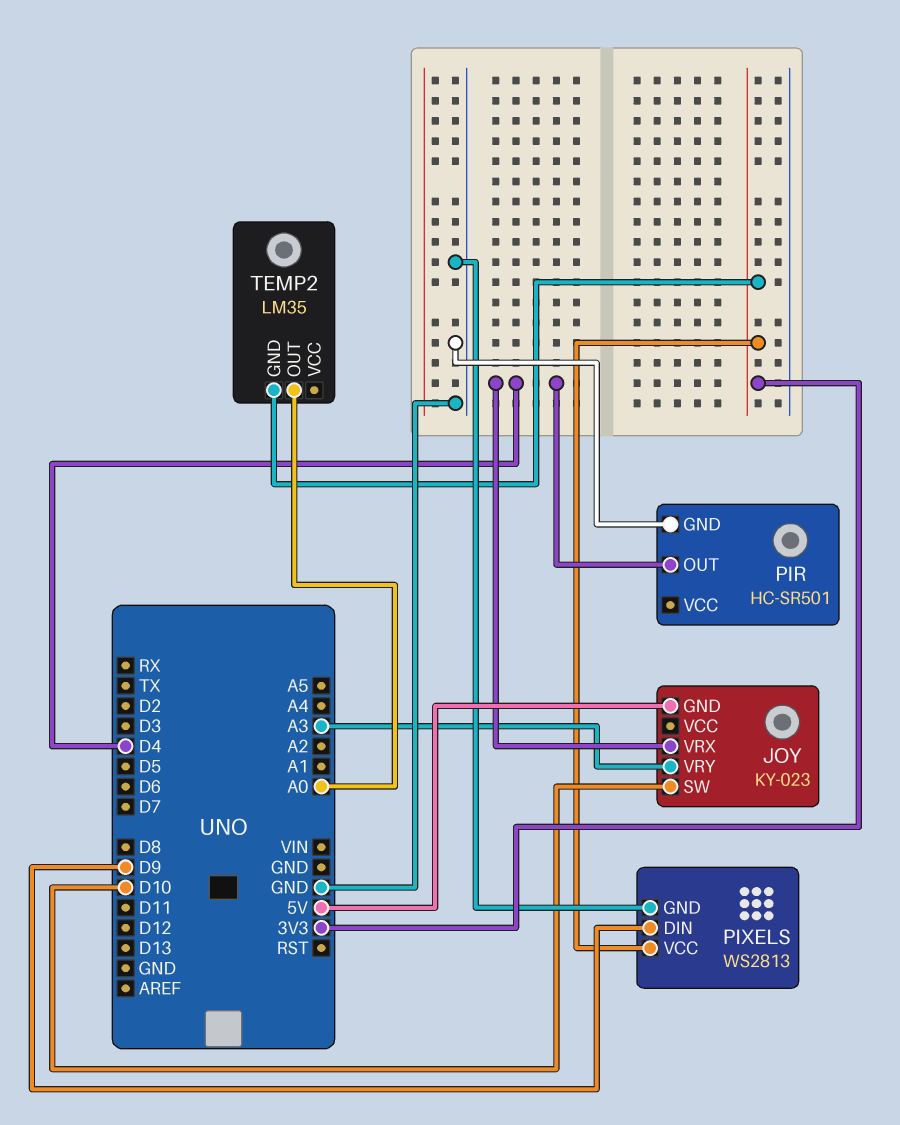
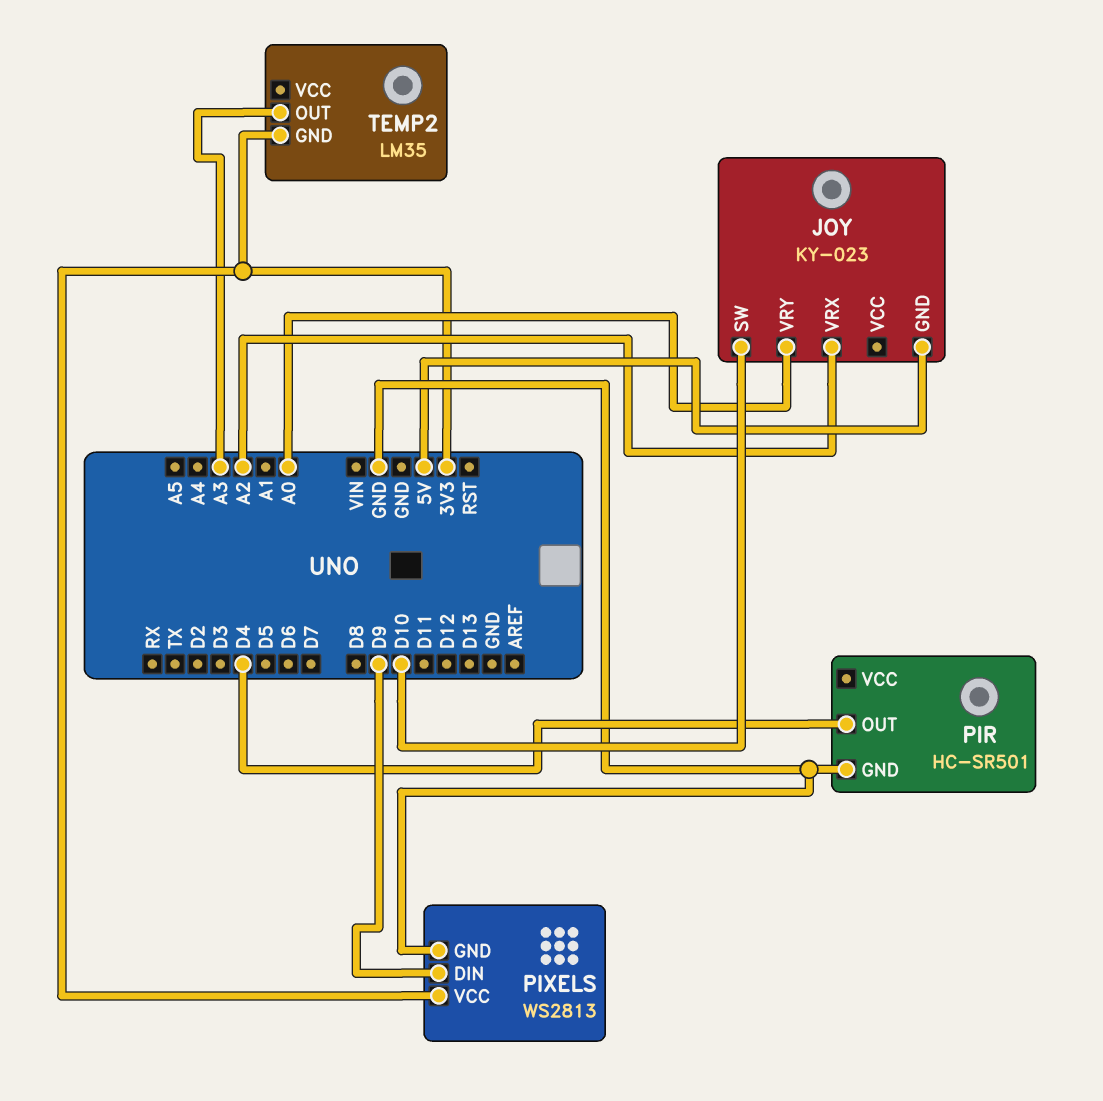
JOY pin VRX: D4 -> A2
JOY pin VRY: A3 -> A0
TEMP2 pin OUT: A0 -> A3

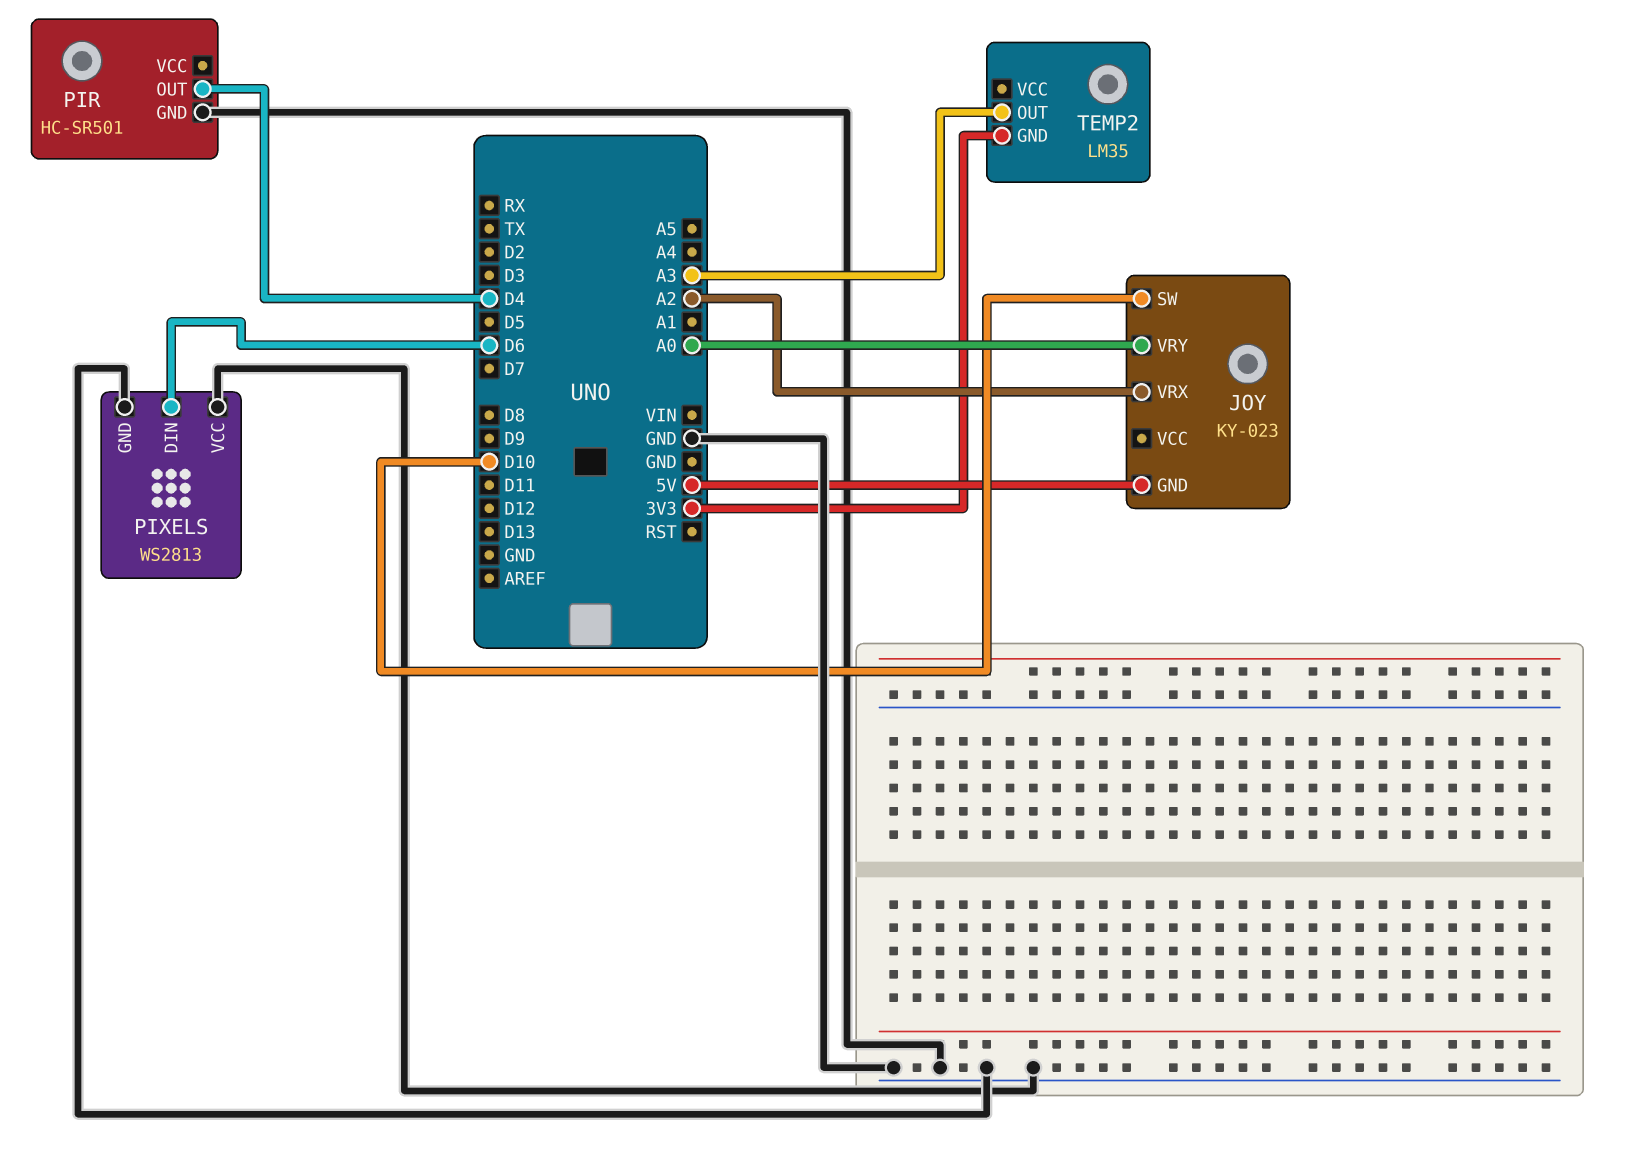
PIXELS pin DIN: D9 -> D6
PIXELS pin VCC: 3V3 -> GND

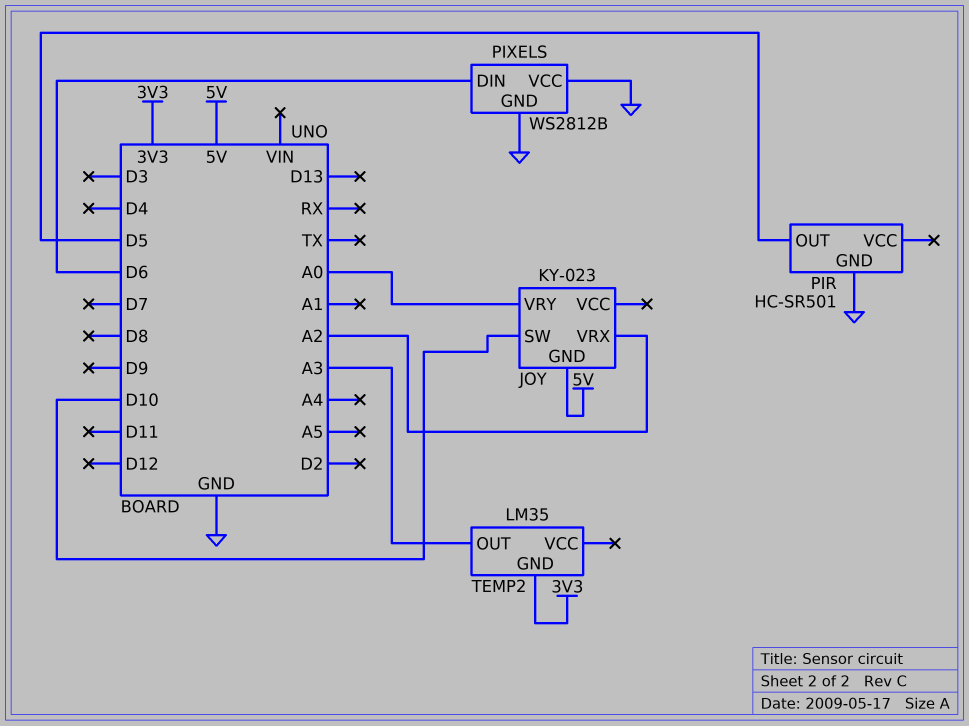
PIR pin OUT: D4 -> D5
PIXELS: WS2813 -> WS2812B

